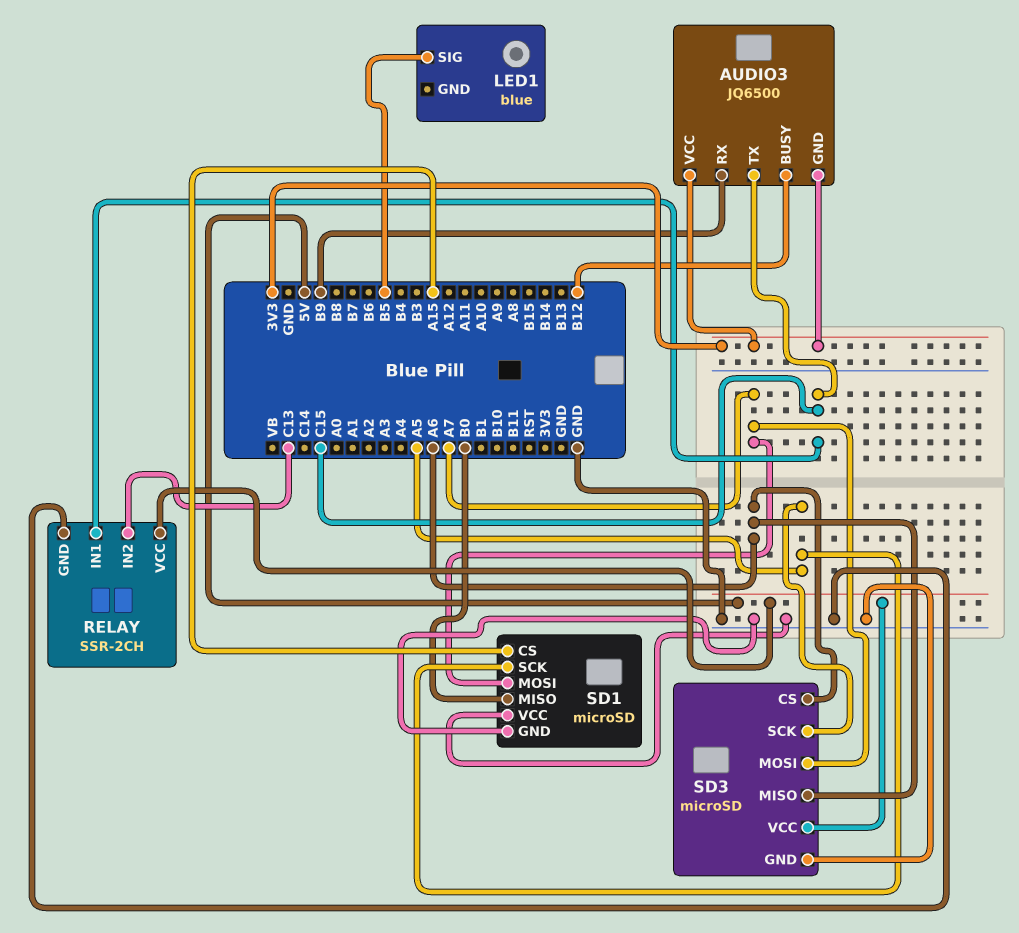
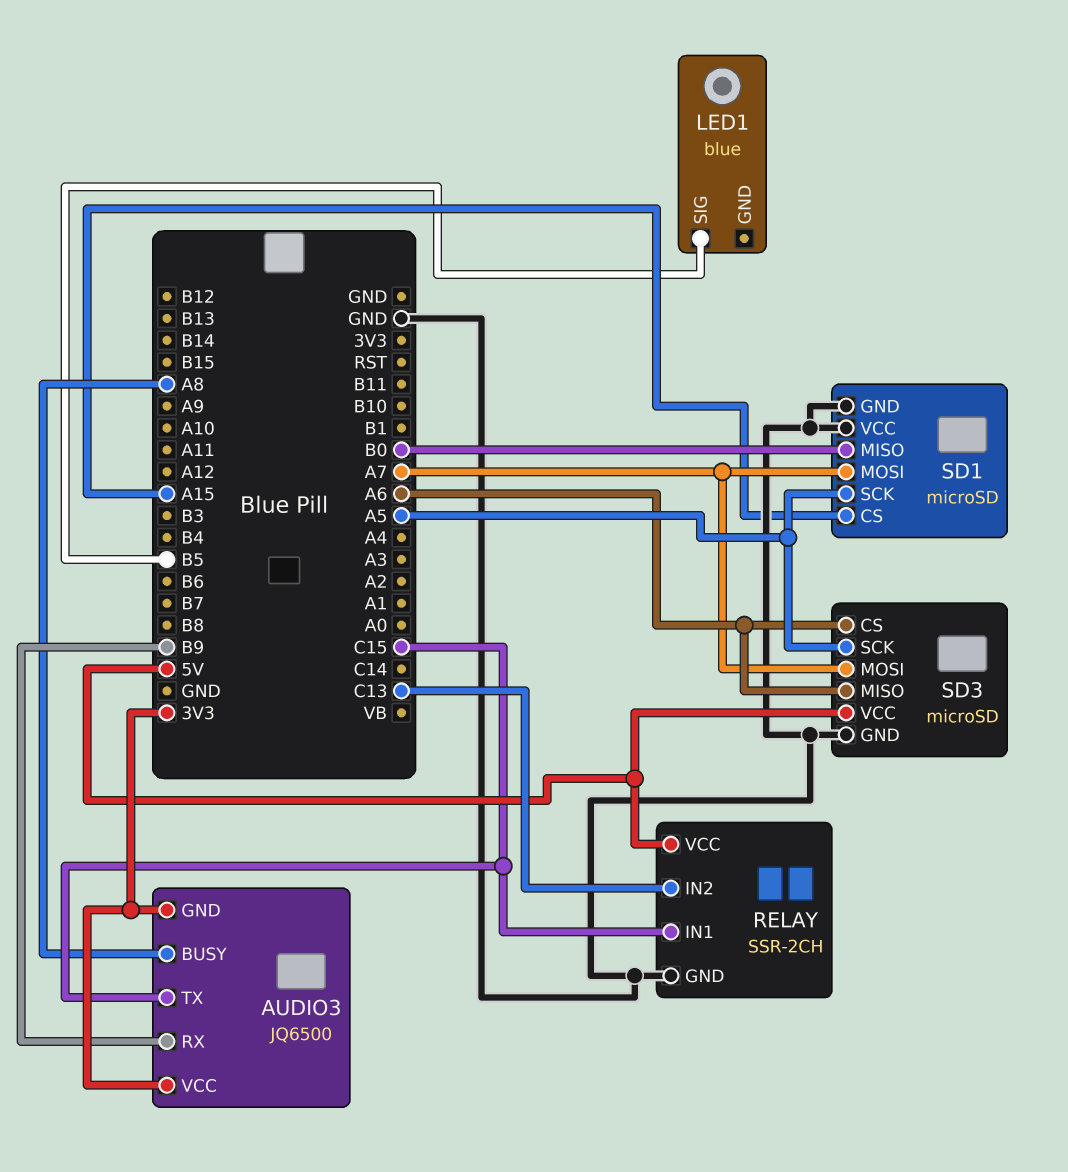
AUDIO3 pin BUSY: B12 -> A8

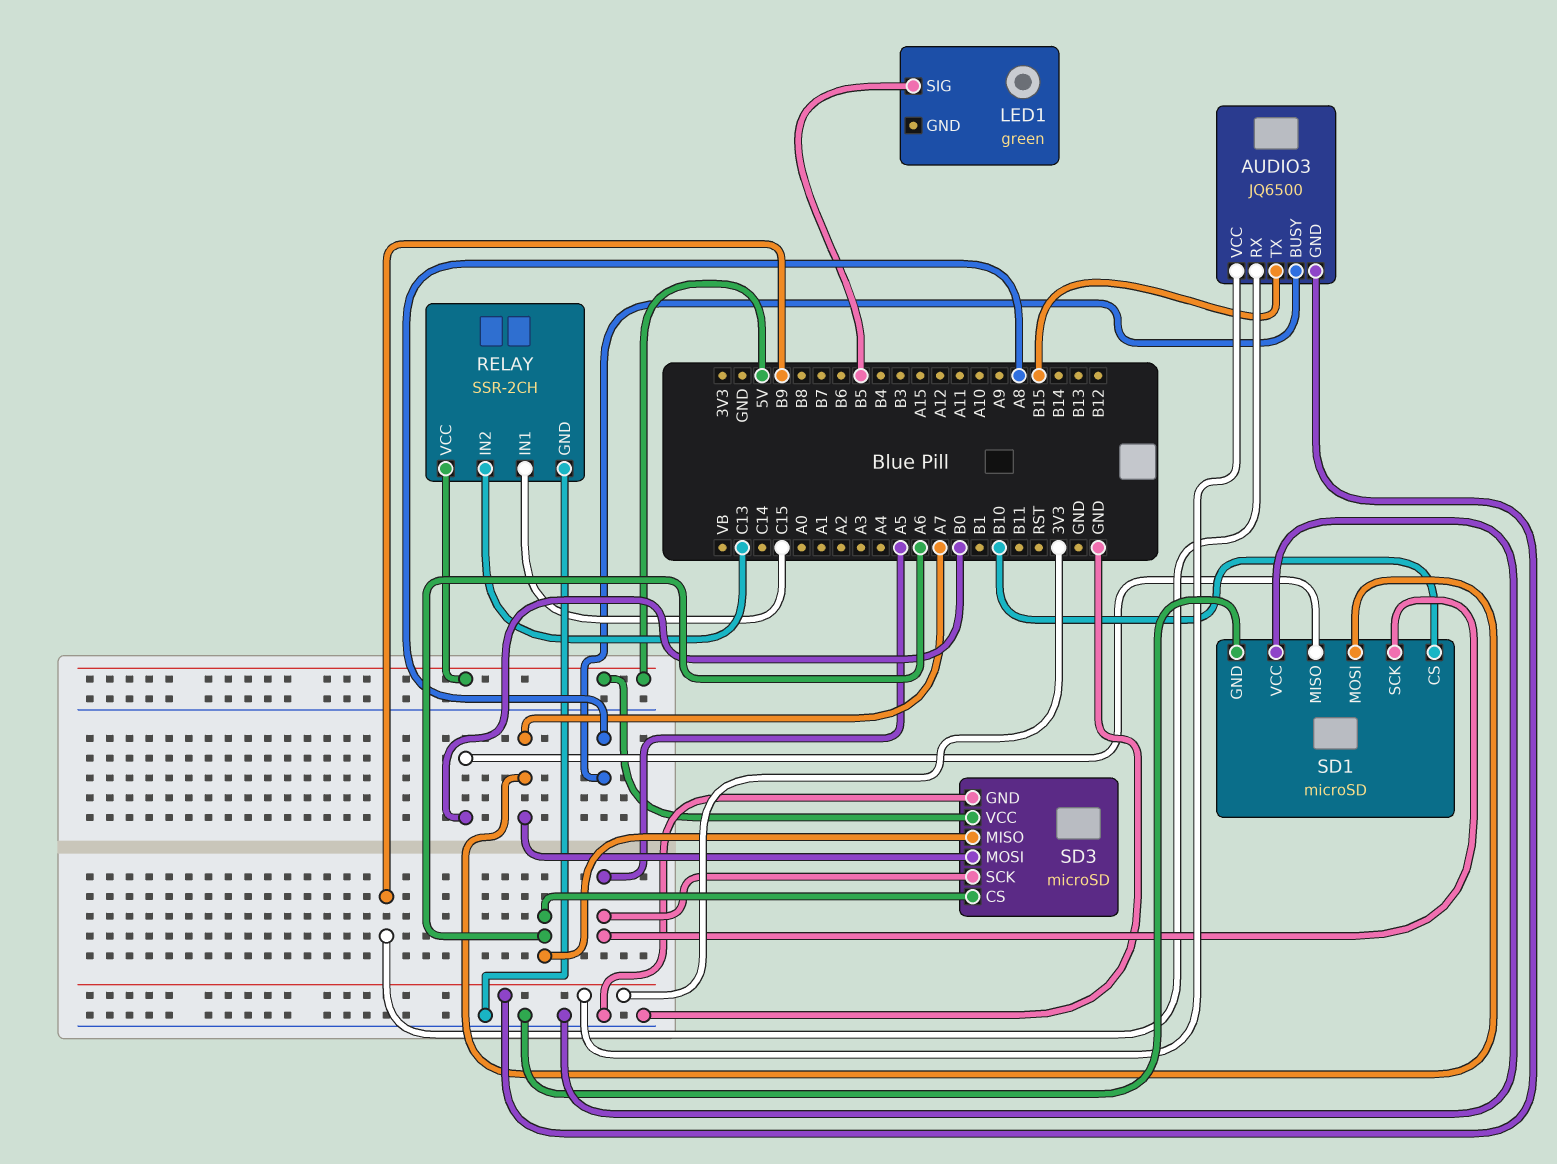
AUDIO3 pin TX: C15 -> B15
LED1: blue -> green
SD1 pin CS: A15 -> B10

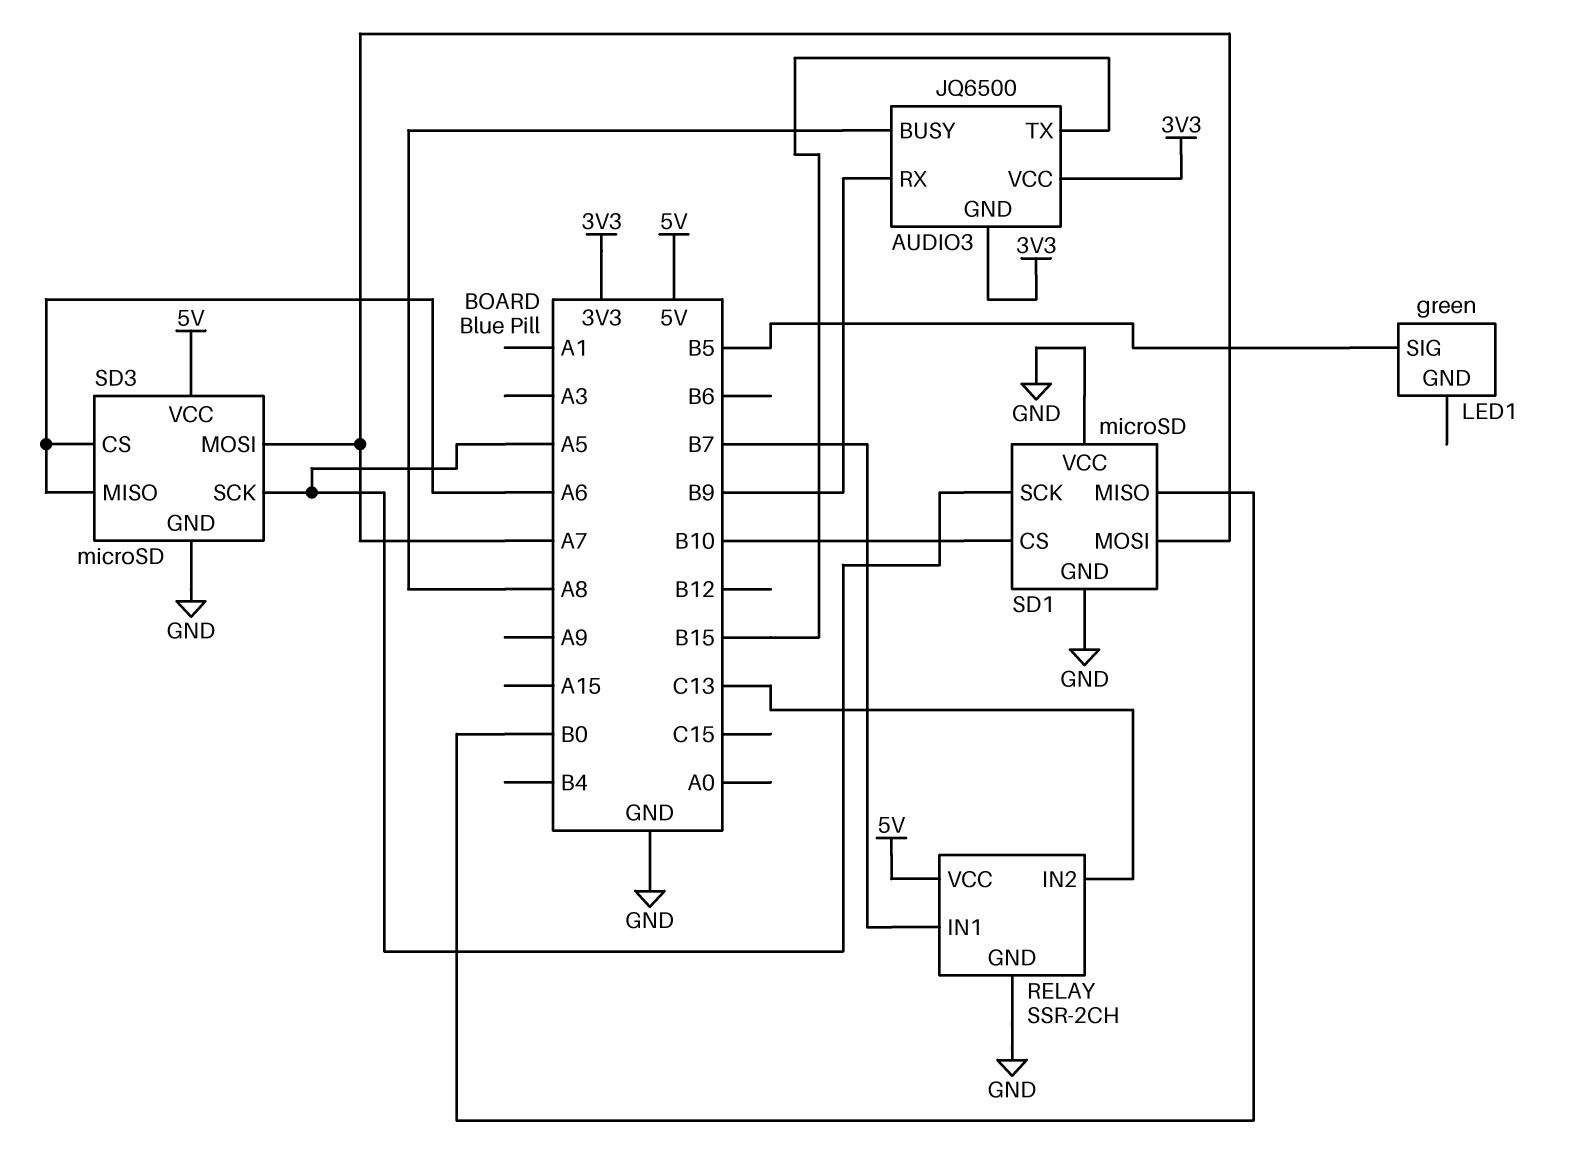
RELAY pin IN1: C15 -> B7

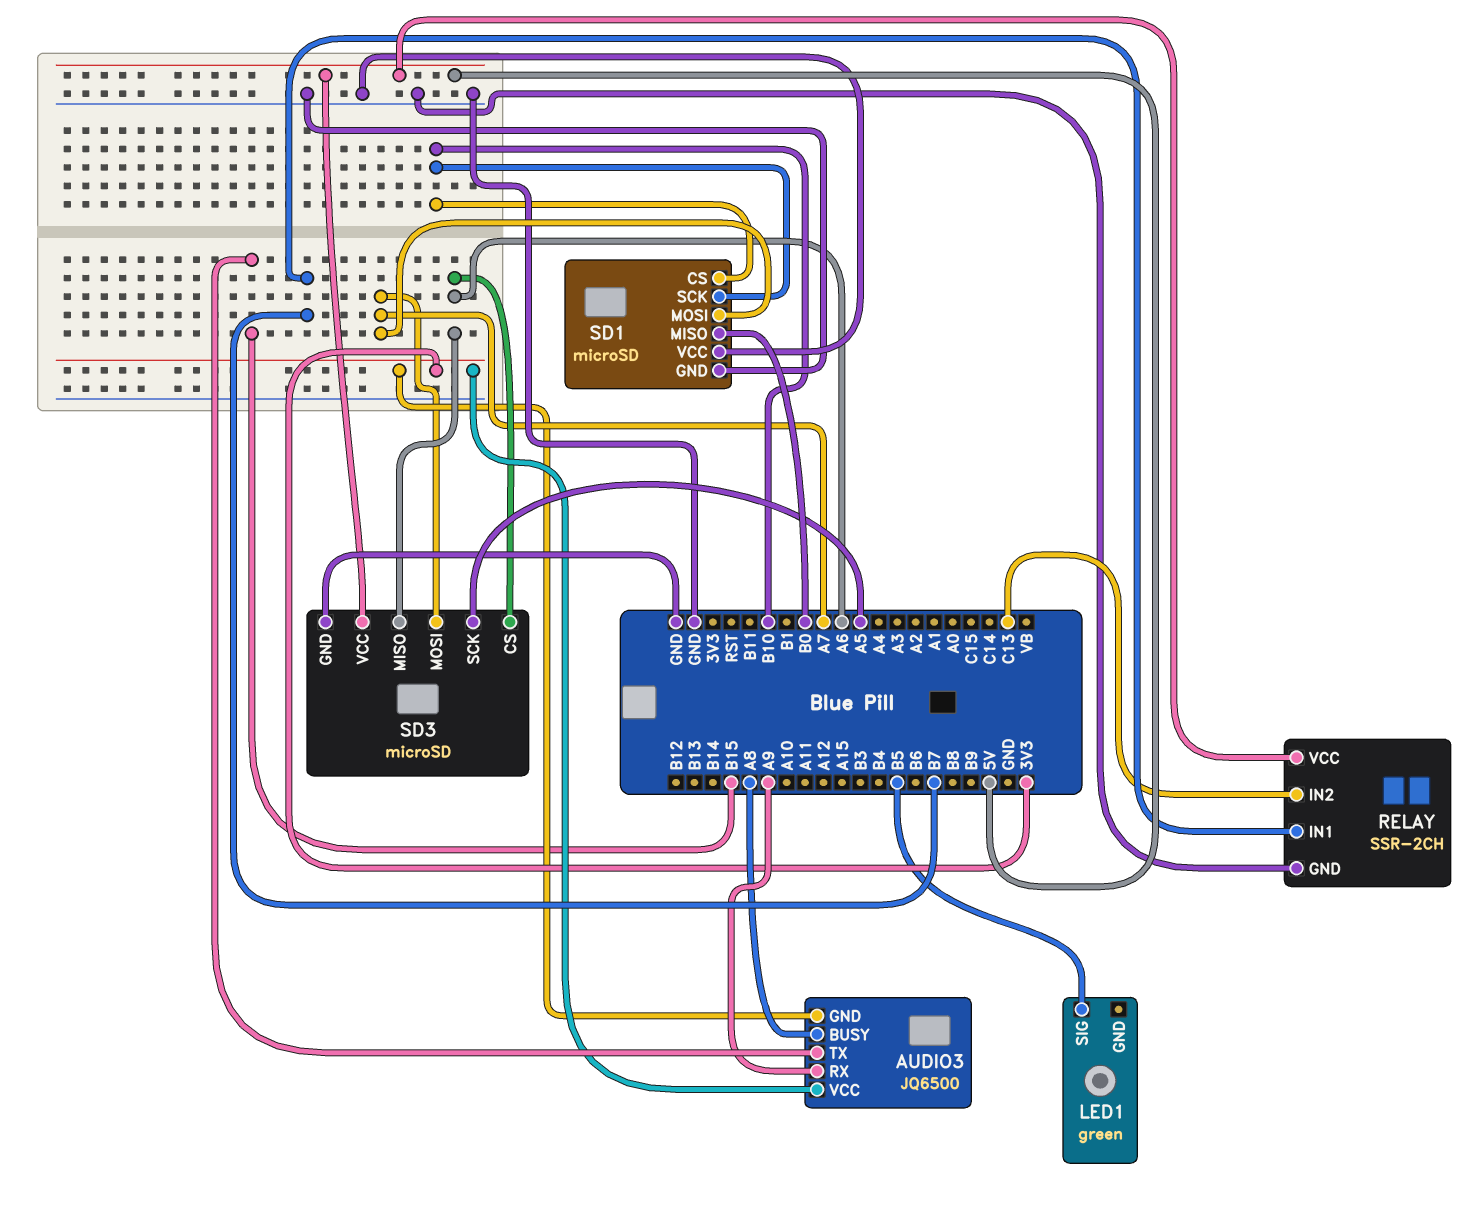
AUDIO3 pin RX: B9 -> A9
SD1 pin SCK: A5 -> B10

